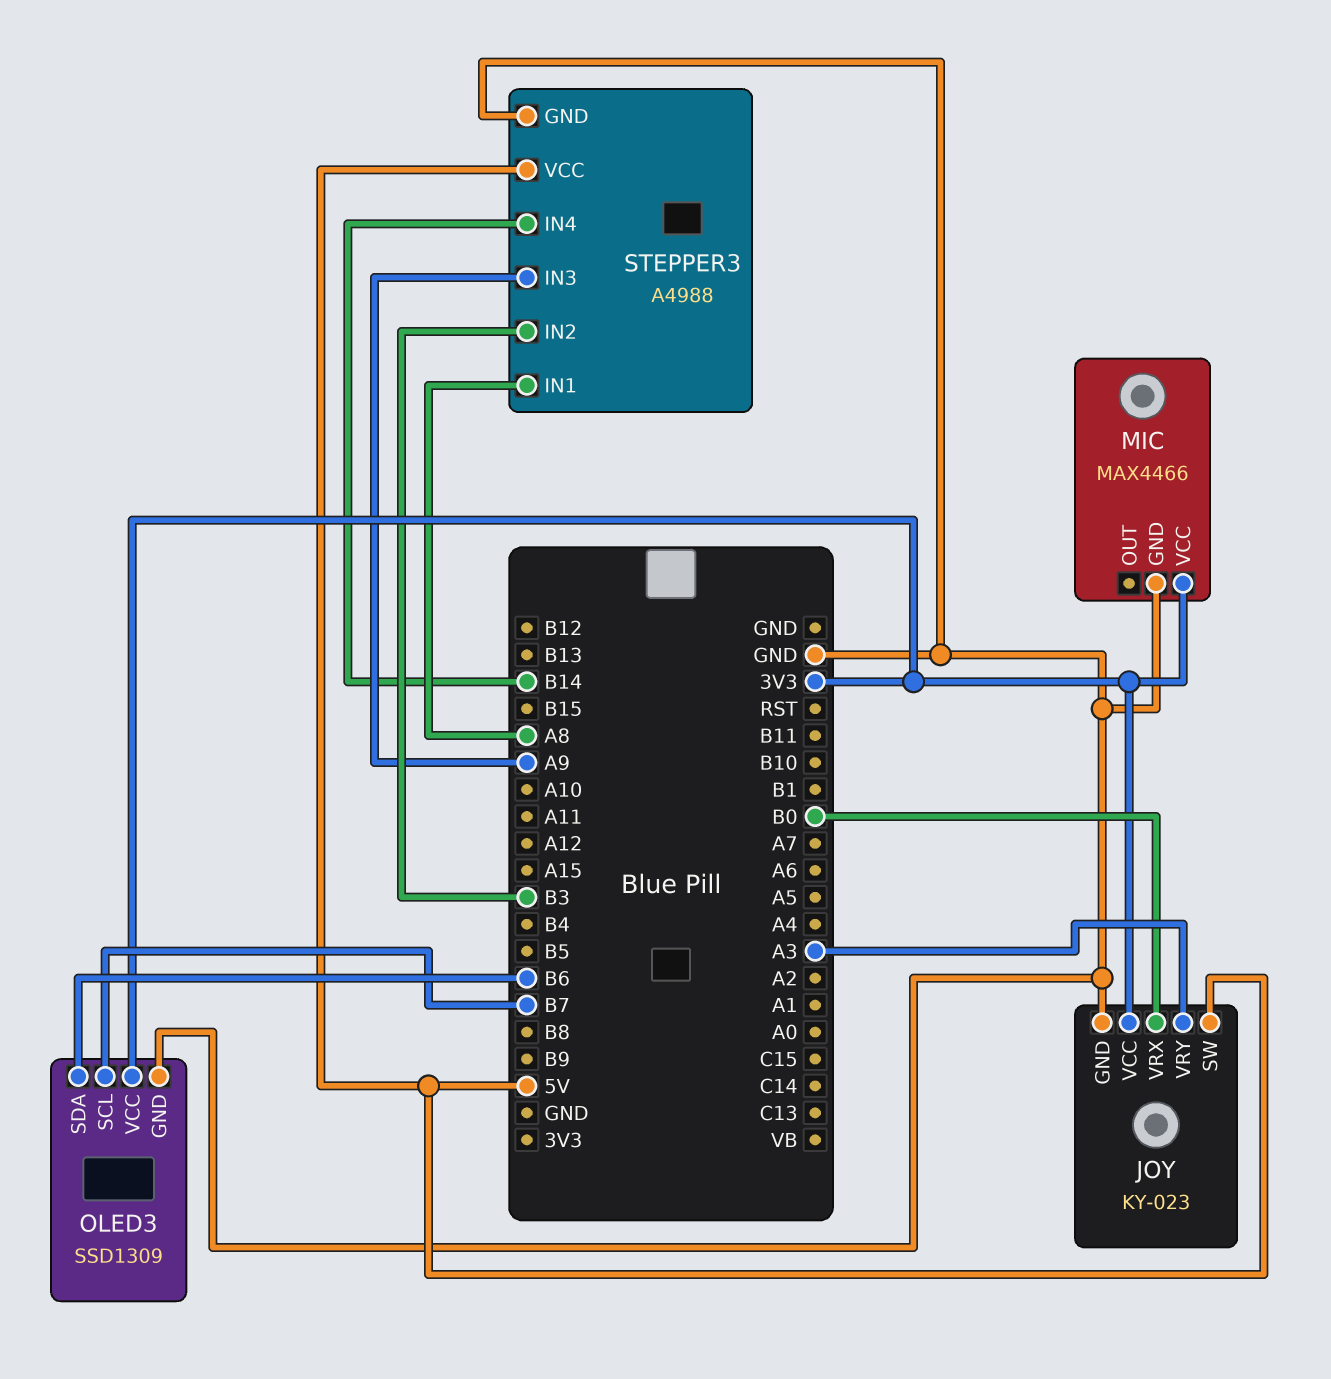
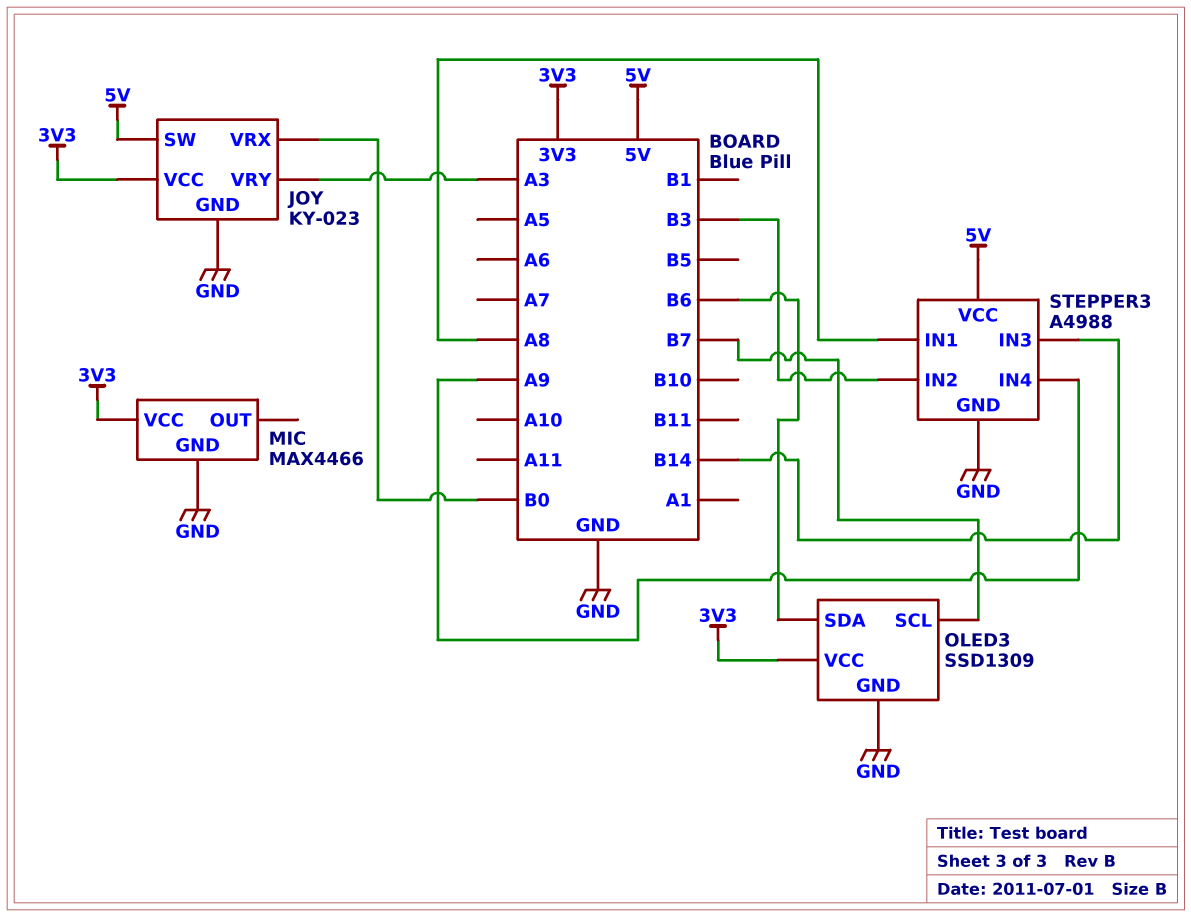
STEPPER3 pin IN3: A9 -> B14
STEPPER3 pin IN4: B14 -> A9

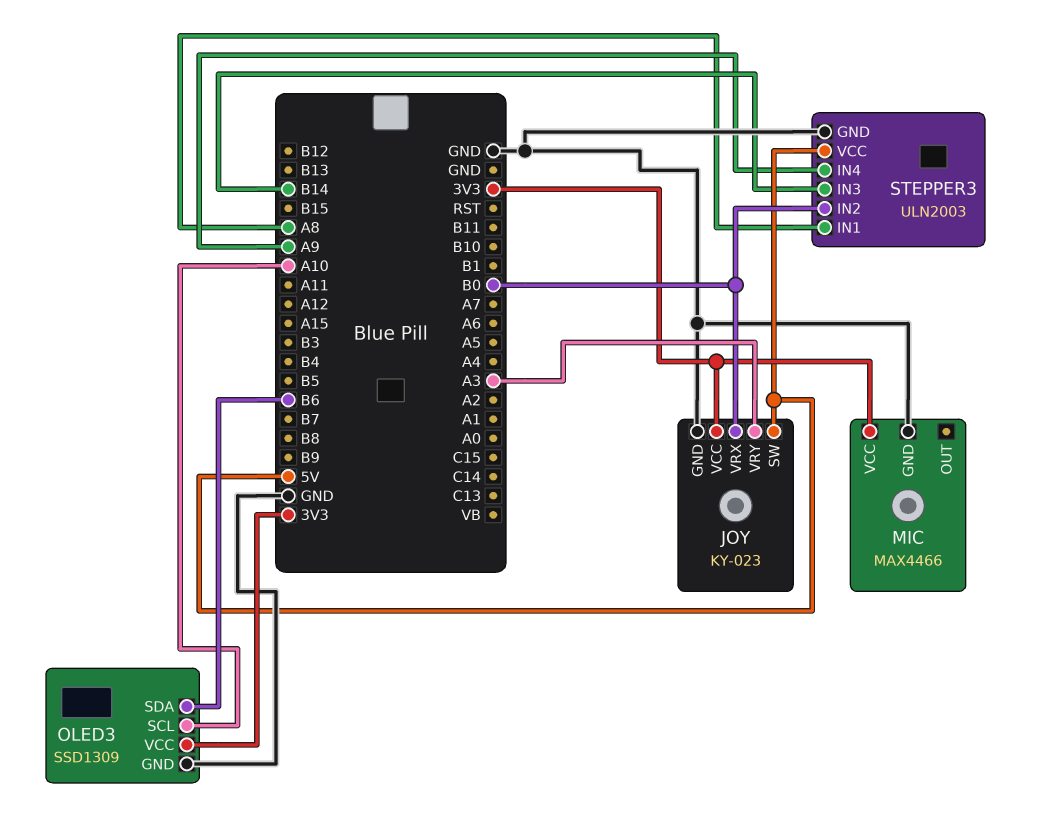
OLED3 pin SCL: B7 -> A10
STEPPER3: A4988 -> ULN2003
STEPPER3 pin IN2: B3 -> B0

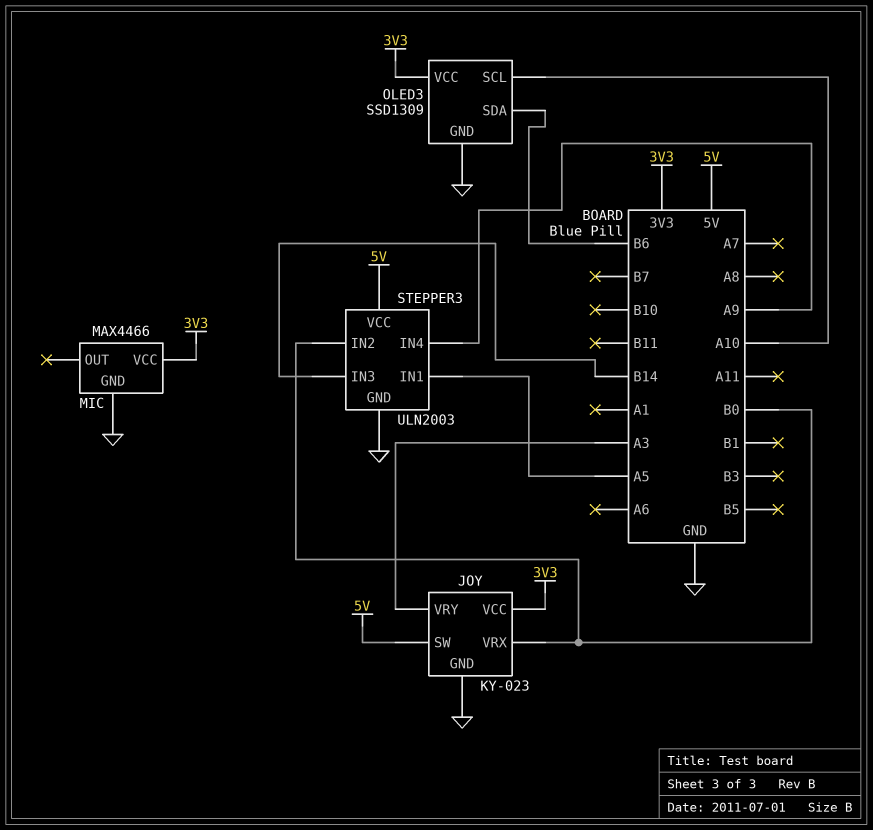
STEPPER3 pin IN1: A8 -> A5

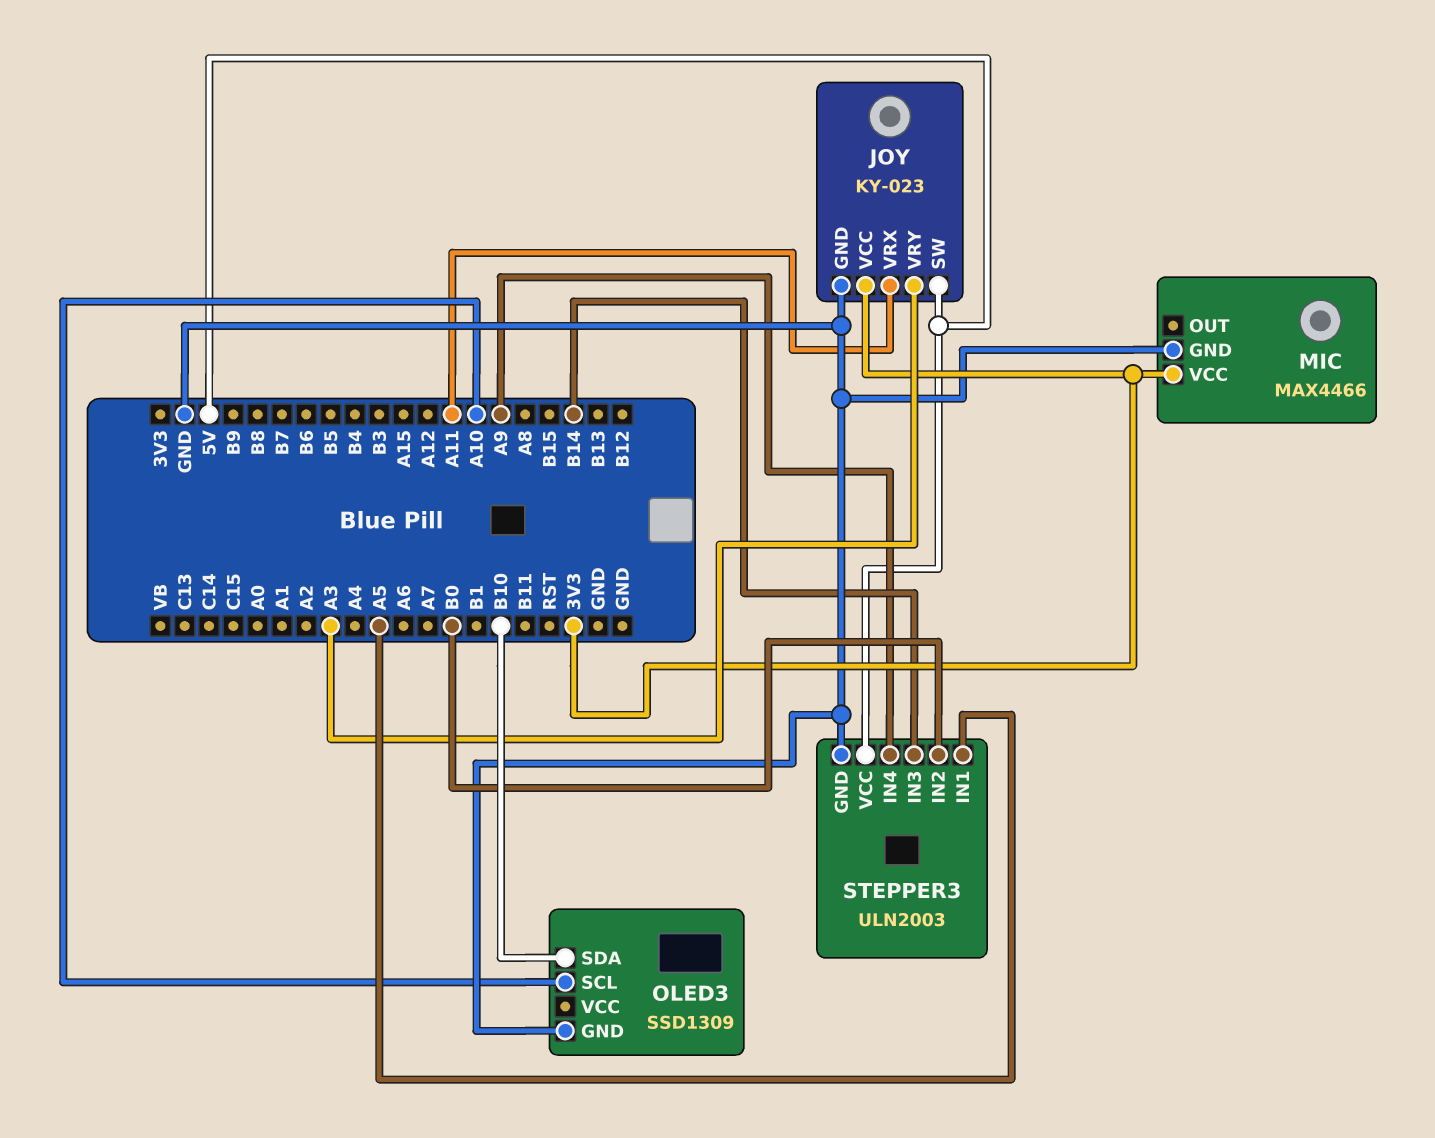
JOY pin VRX: B0 -> A11
OLED3 pin SDA: B6 -> B10
OLED3 pin VCC: 3V3 -> none

